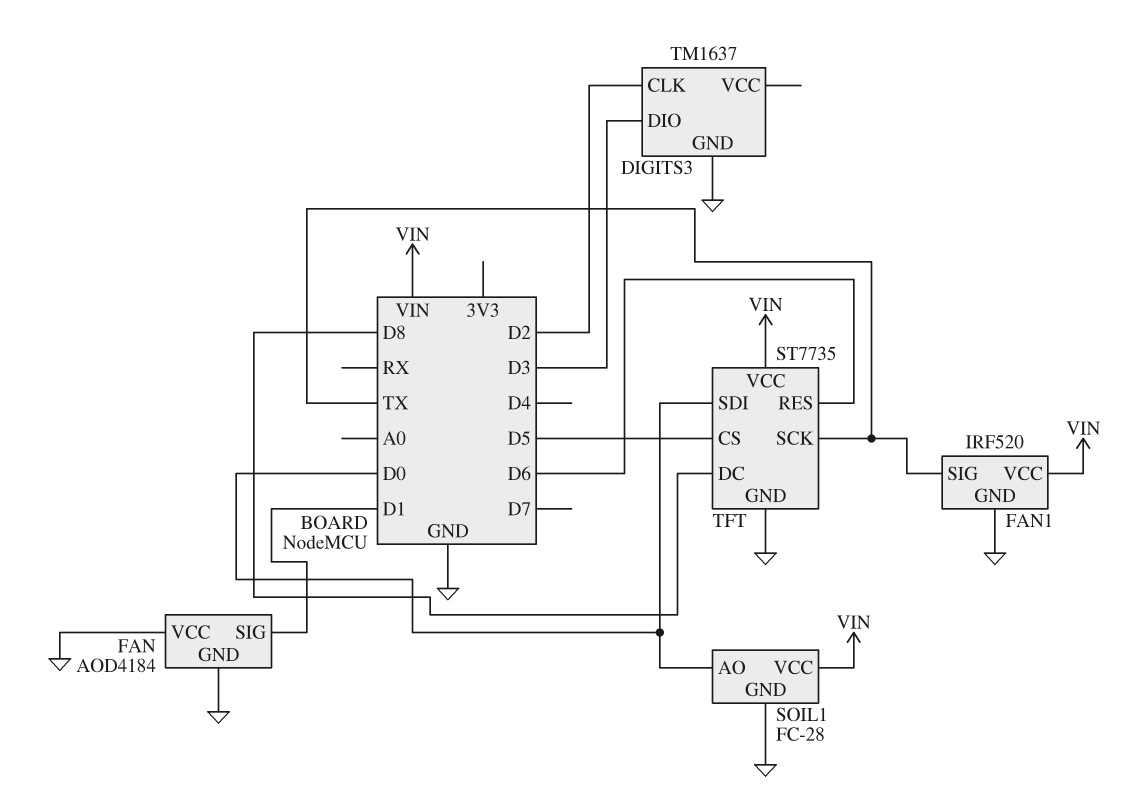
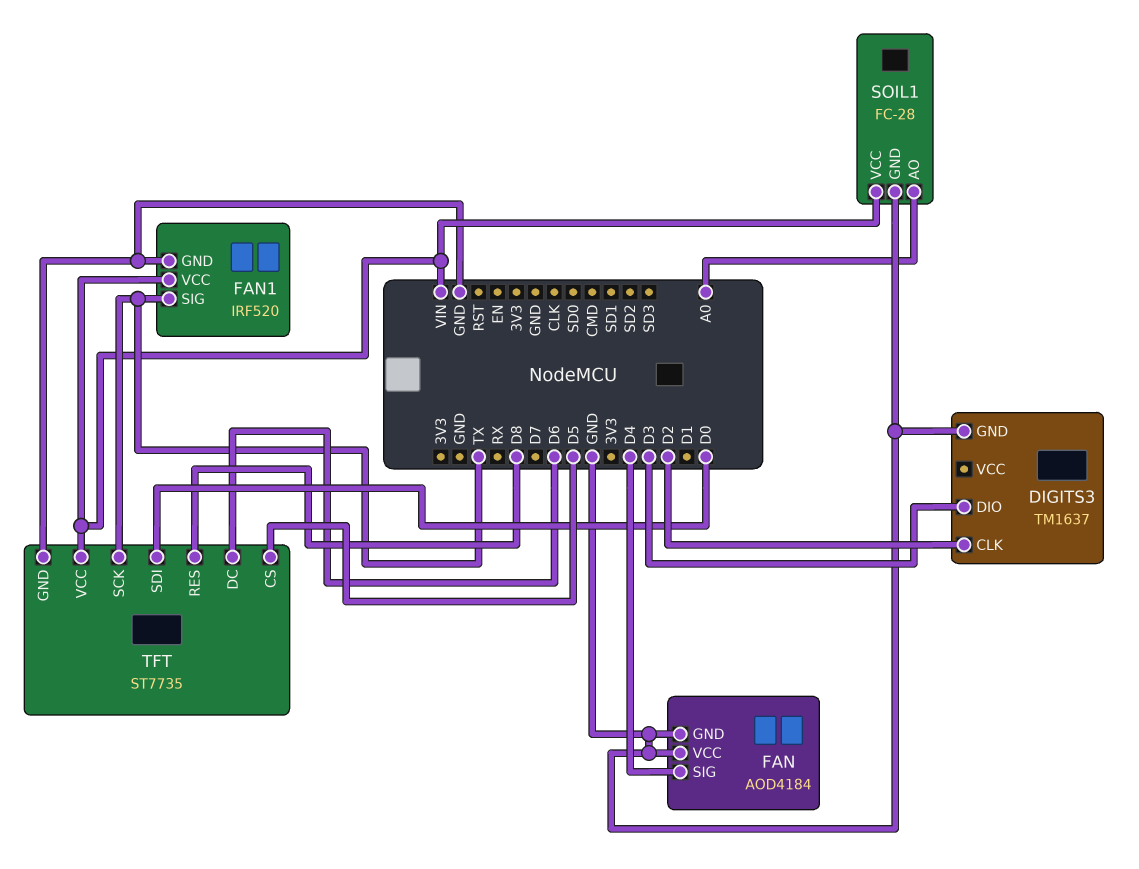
FAN pin SIG: D1 -> D4
SOIL1 pin AO: D0 -> A0
TFT pin DC: D8 -> D6
TFT pin RES: D6 -> D8

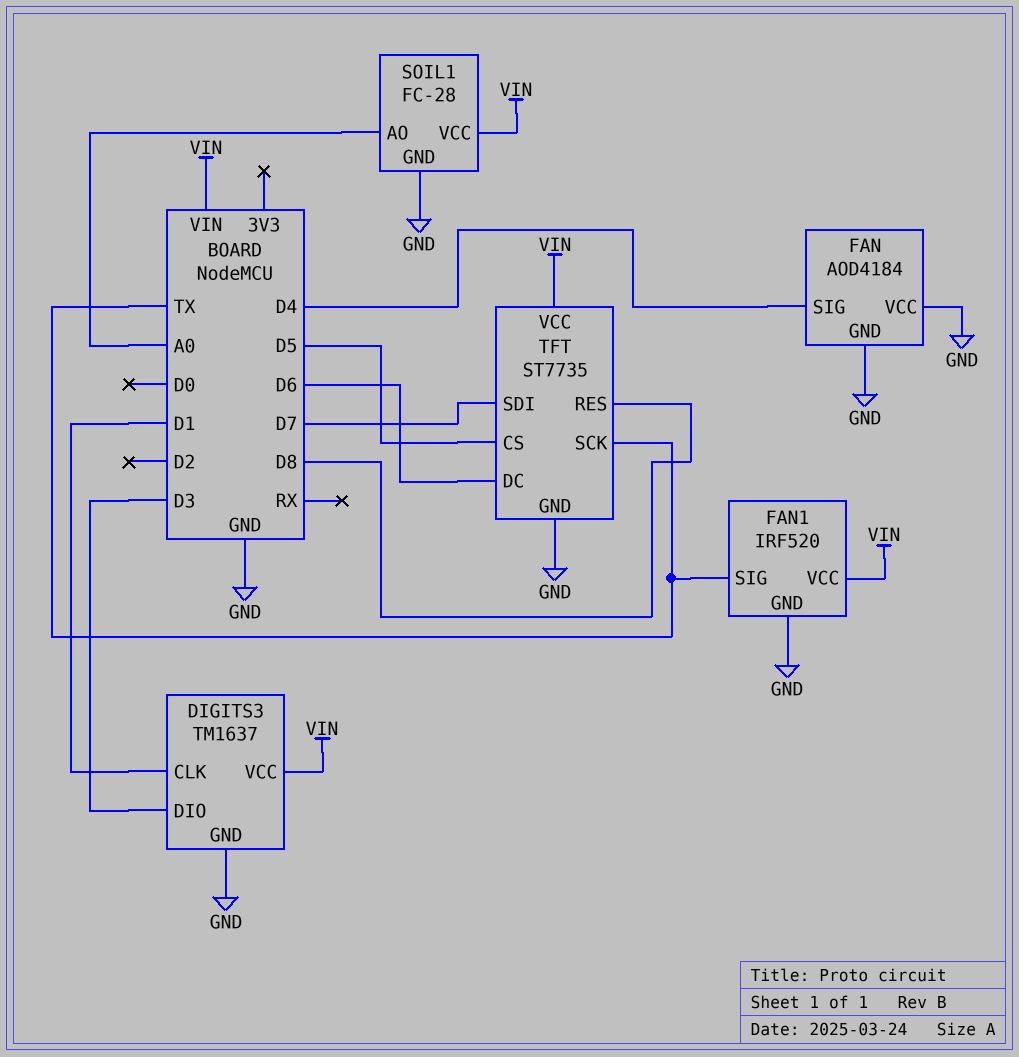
DIGITS3 pin CLK: D2 -> D1
DIGITS3 pin VCC: none -> VIN
TFT pin SDI: D0 -> D7

